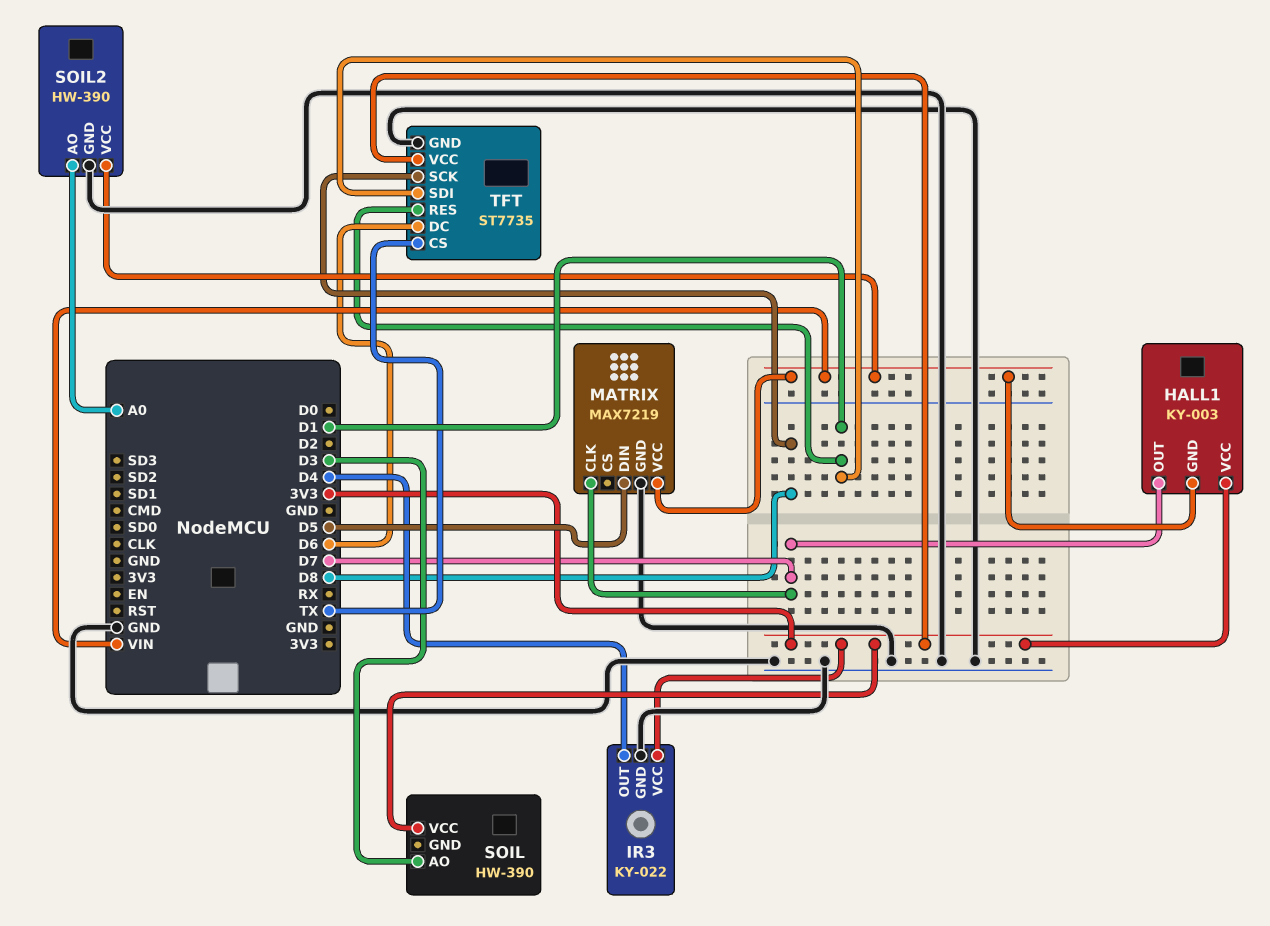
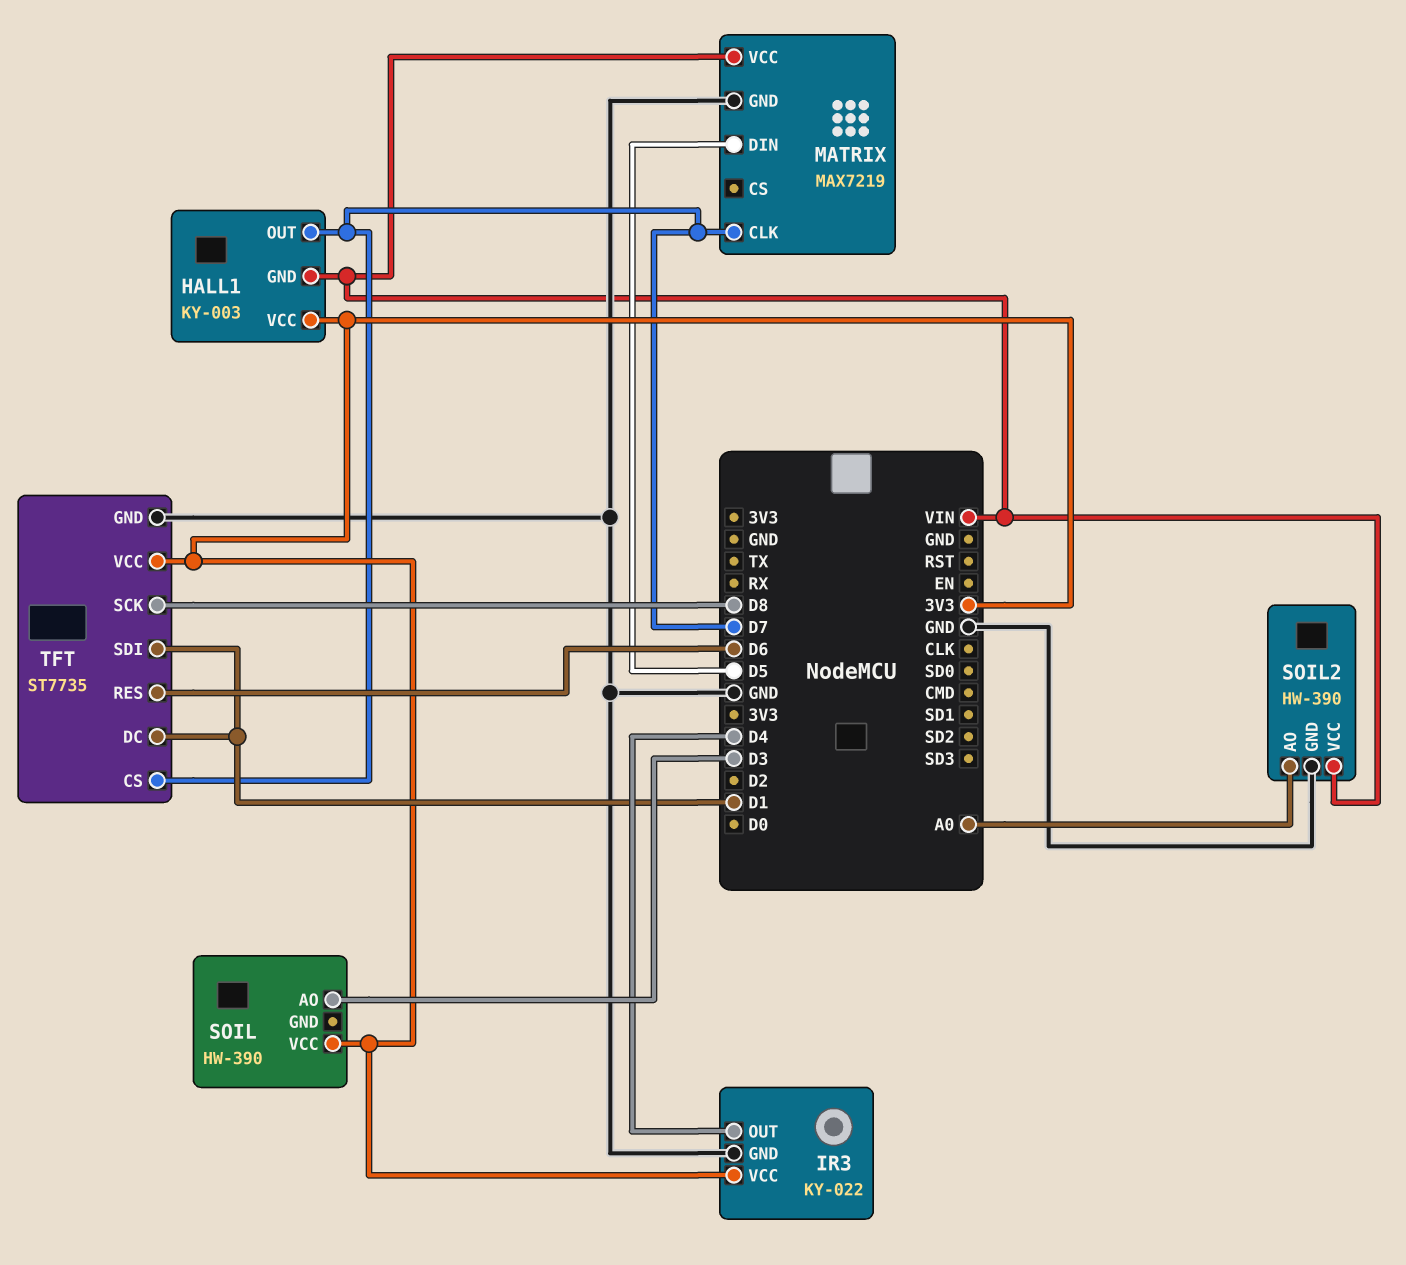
TFT pin CS: TX -> D7
TFT pin DC: D6 -> D1
TFT pin RES: D1 -> D6

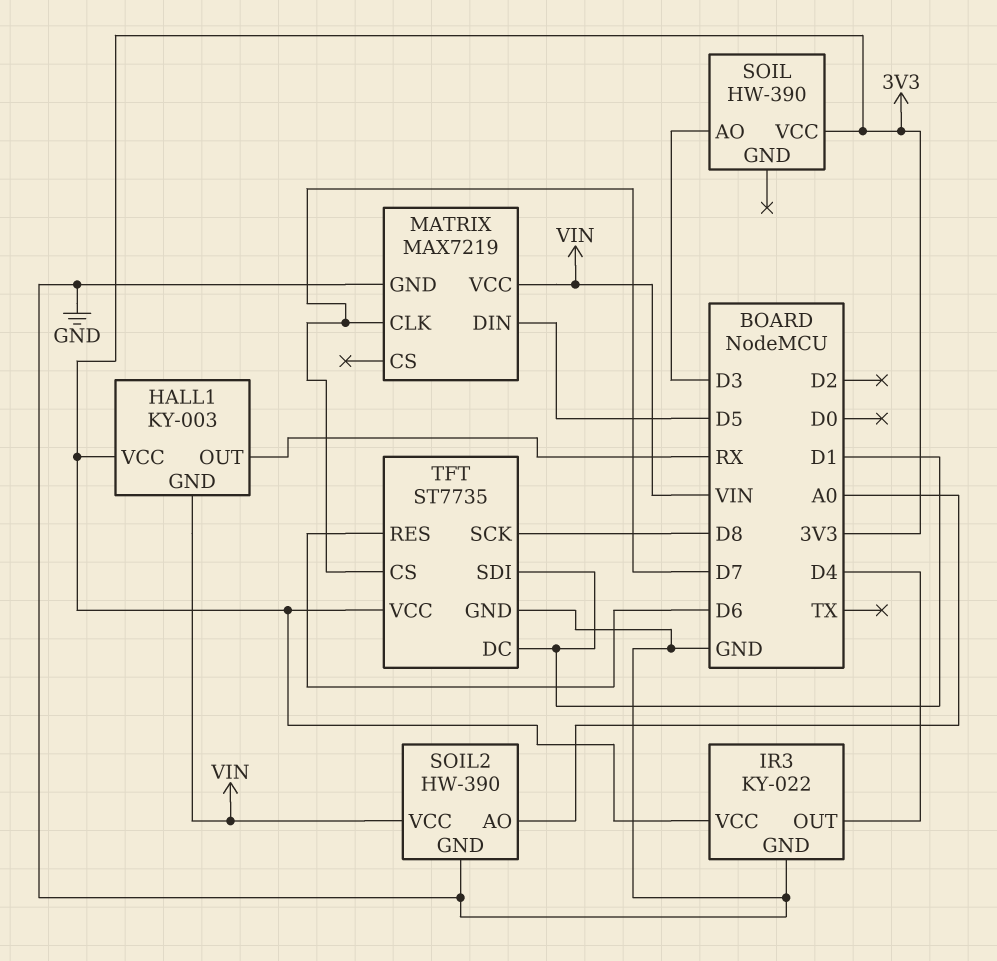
HALL1 pin OUT: D7 -> RX

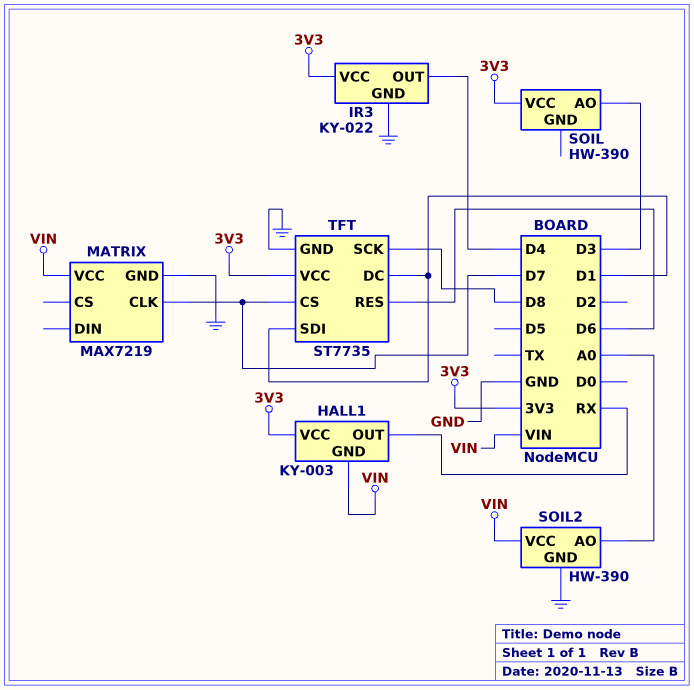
MATRIX pin DIN: D5 -> none

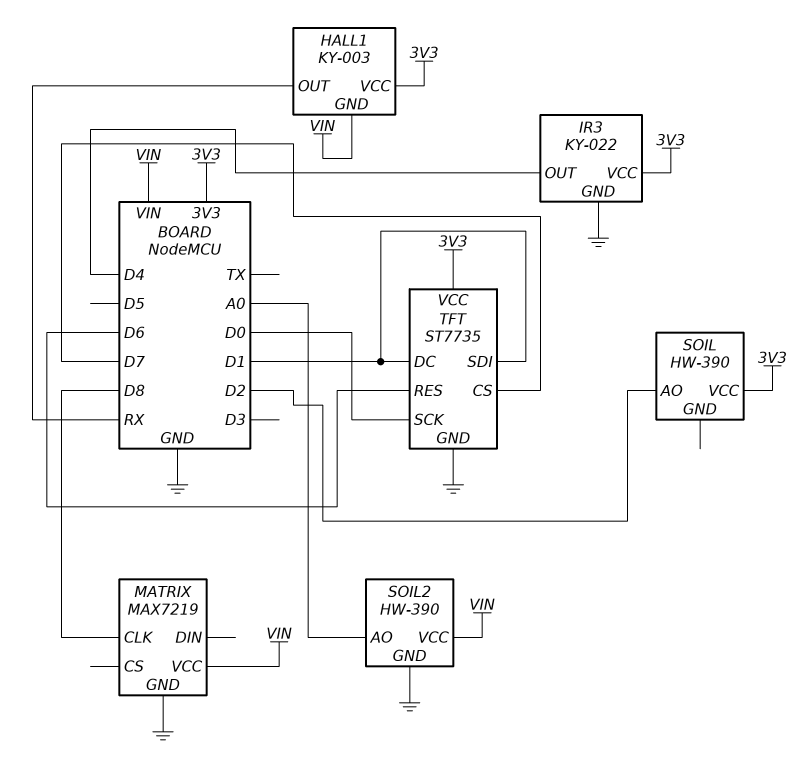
MATRIX pin CLK: D7 -> D8
SOIL pin AO: D3 -> D2
TFT pin SCK: D8 -> D0

